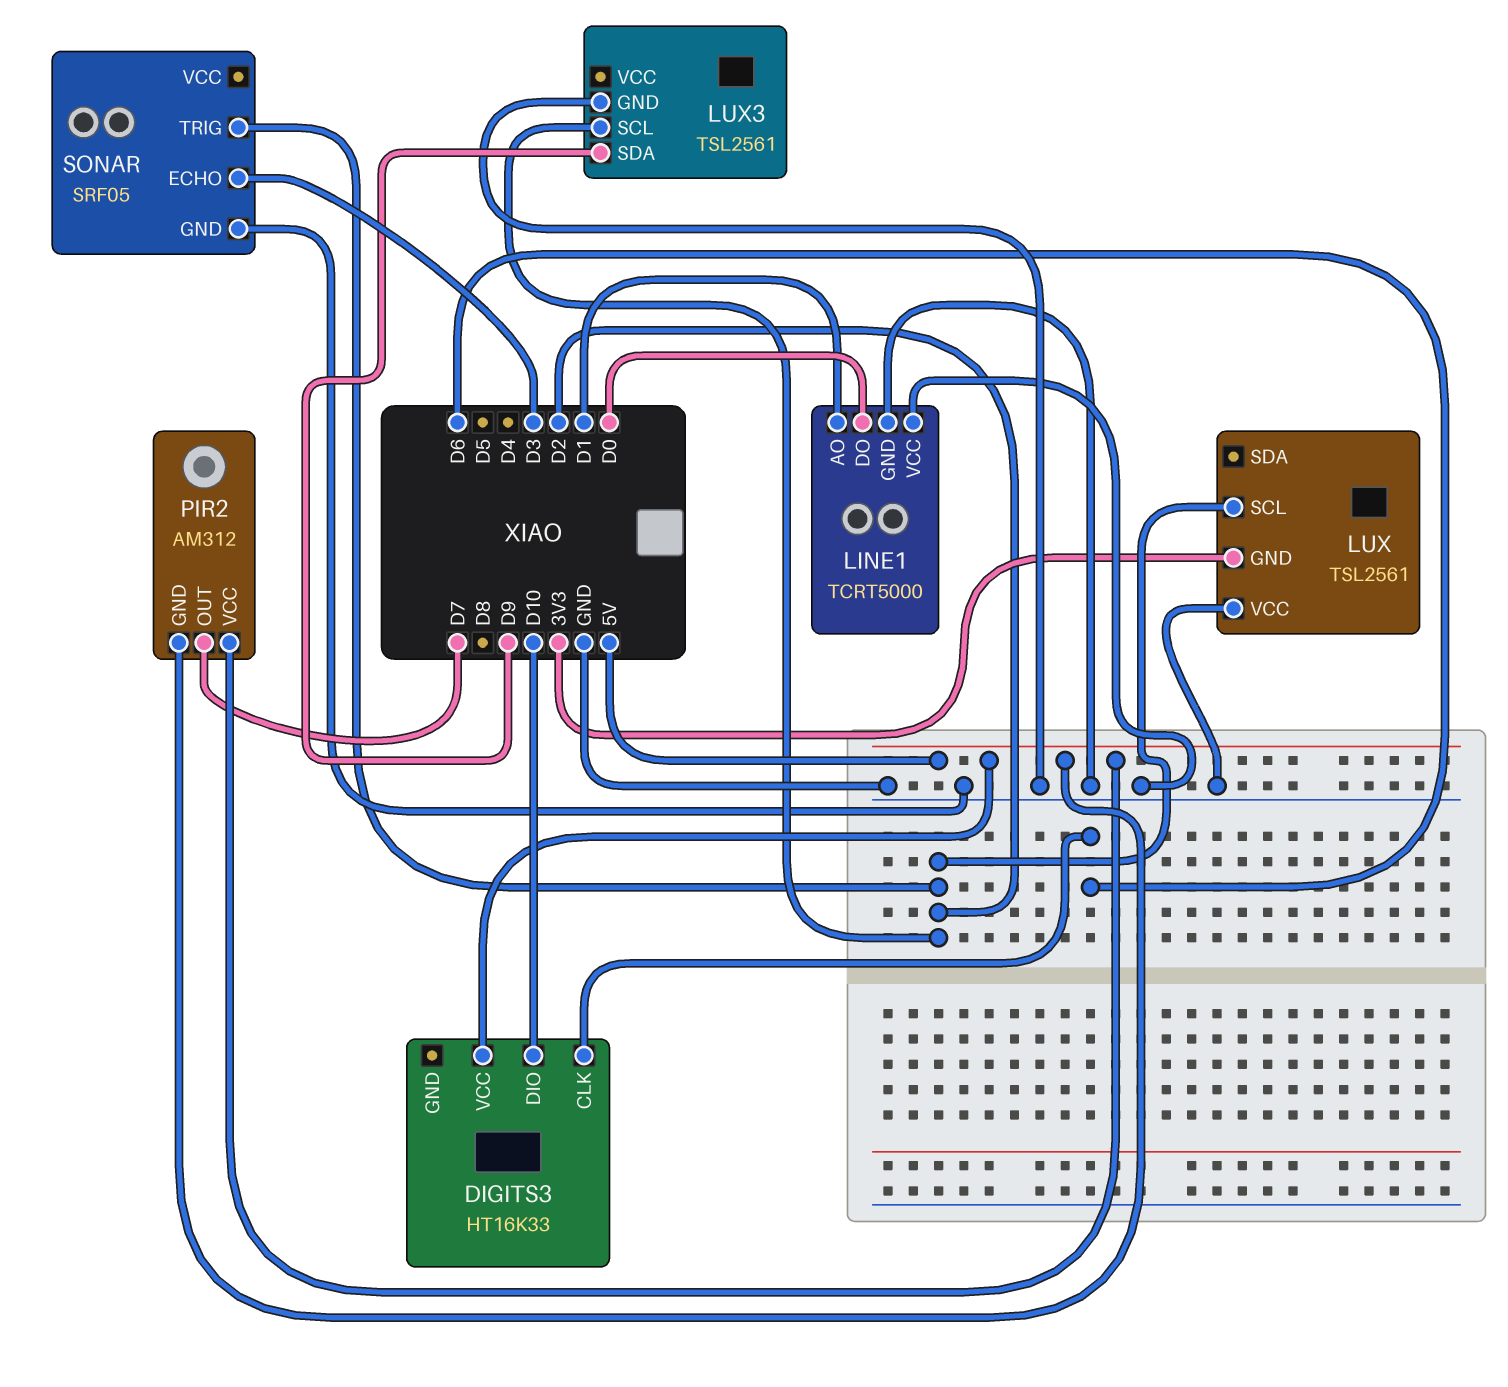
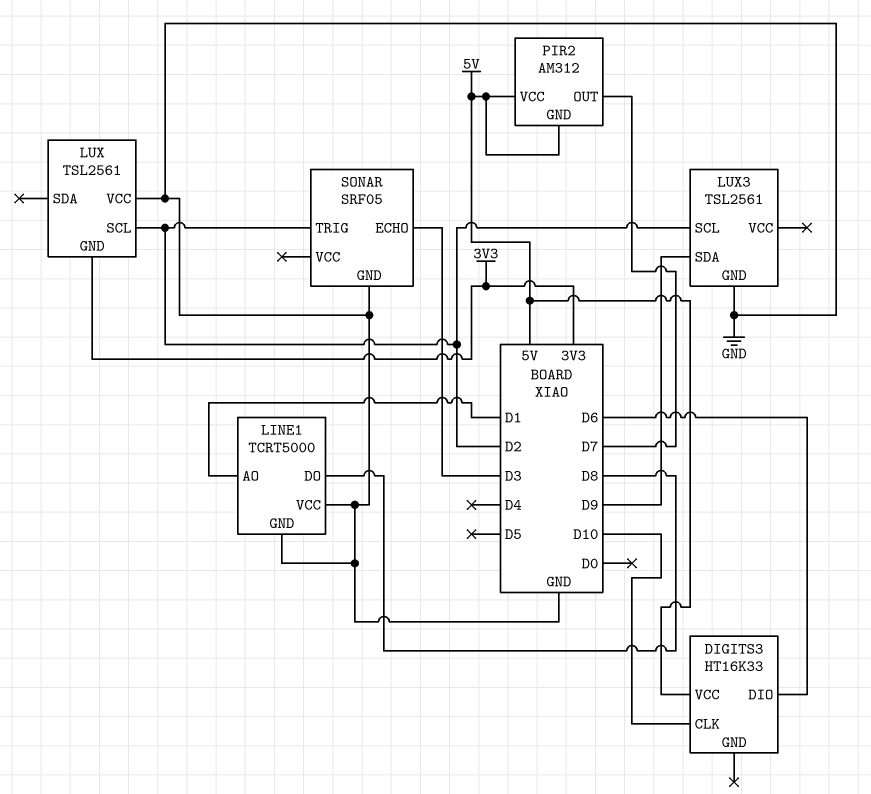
DIGITS3 pin CLK: D6 -> D10
DIGITS3 pin DIO: D10 -> D6
LINE1 pin DO: D0 -> D8

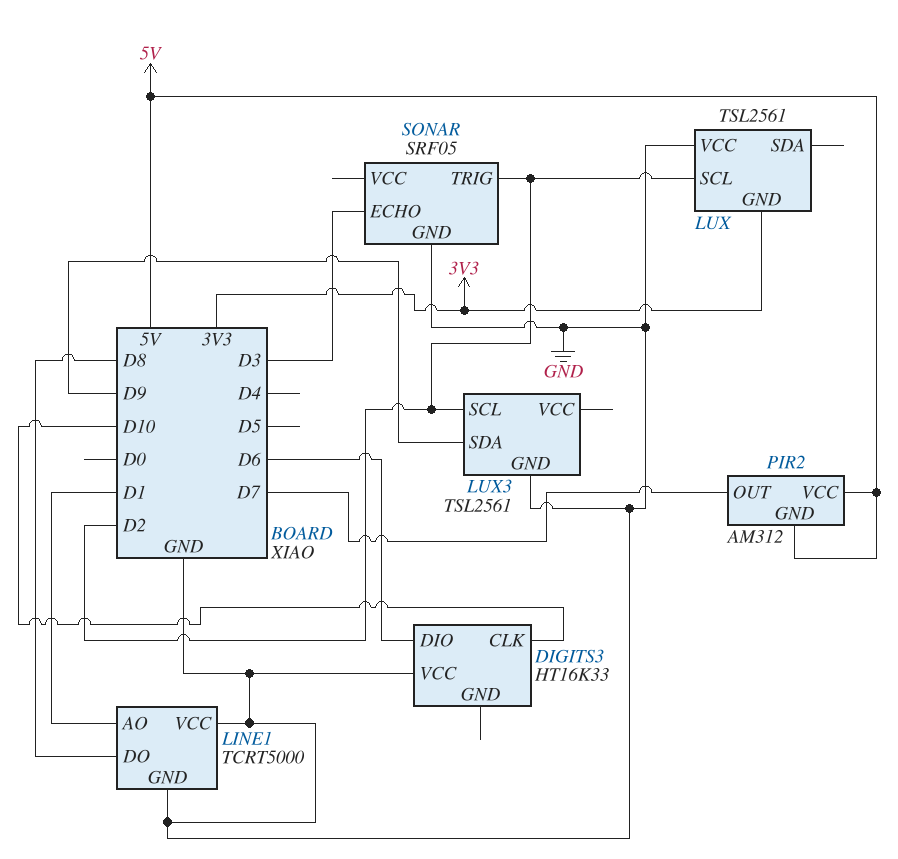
DIGITS3 pin VCC: 5V -> GND

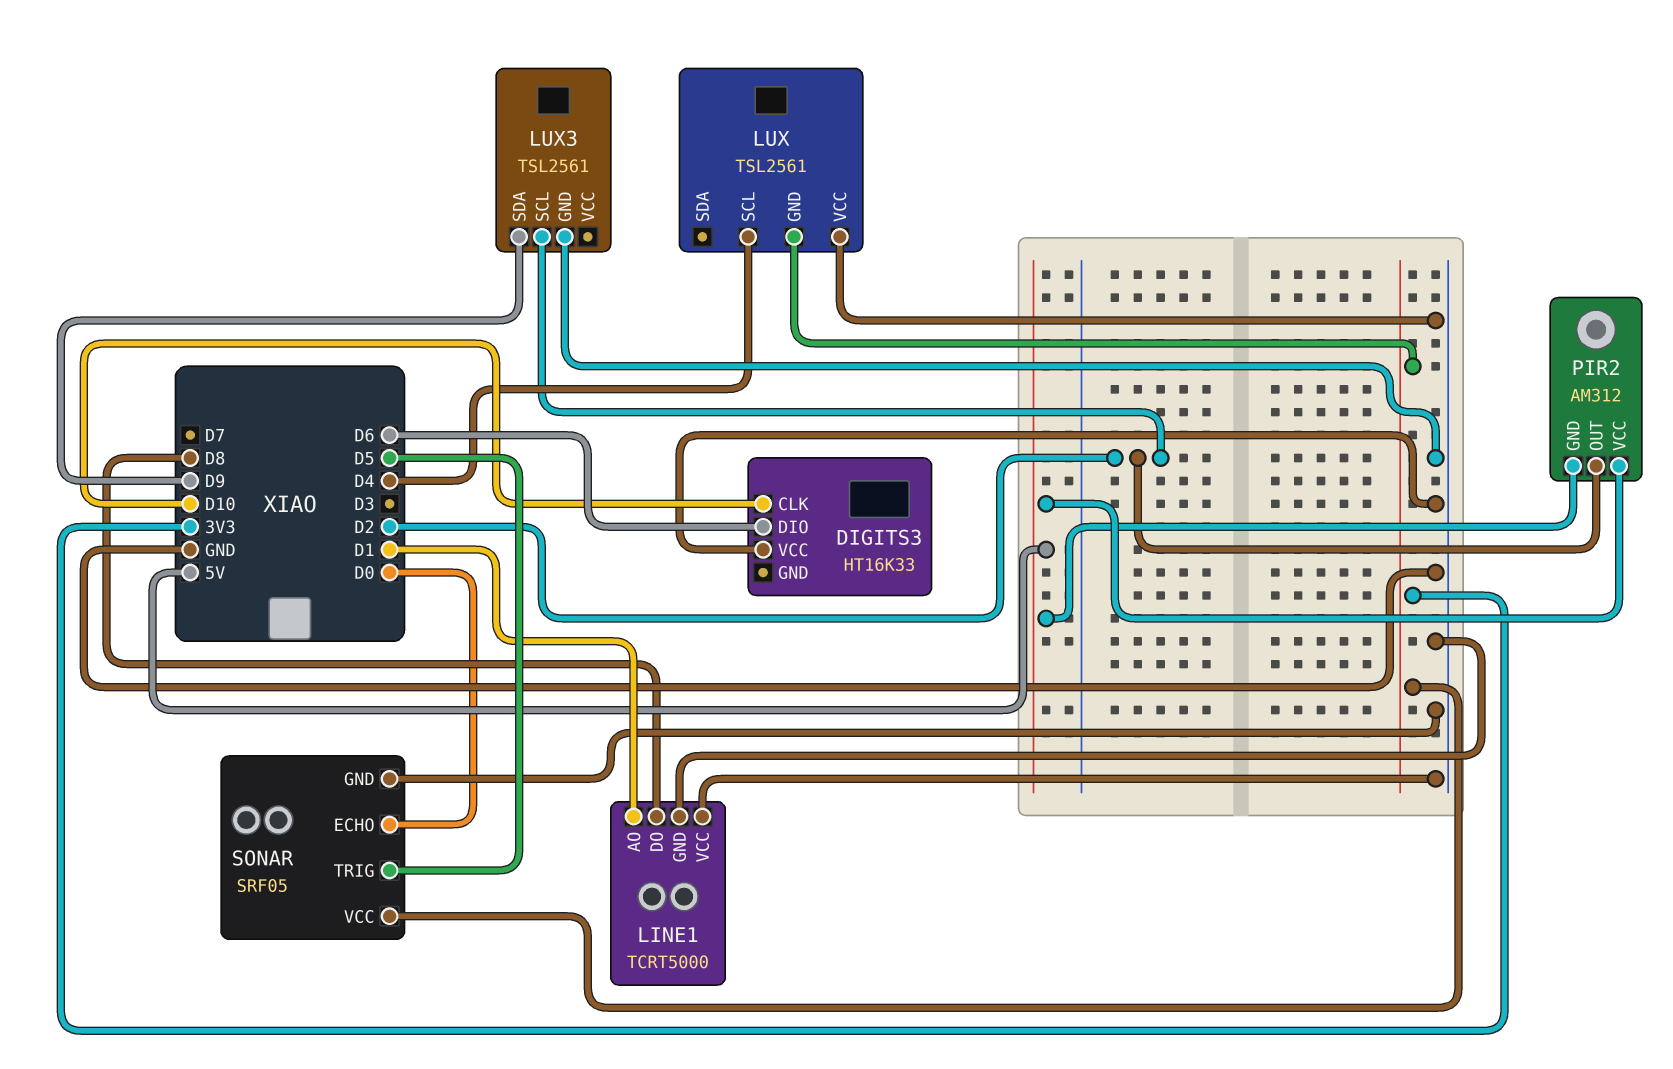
LUX pin SCL: D2 -> D4
PIR2 pin OUT: D7 -> D2
SONAR pin ECHO: D3 -> D0
SONAR pin TRIG: D2 -> D5
SONAR pin VCC: none -> 3V3

